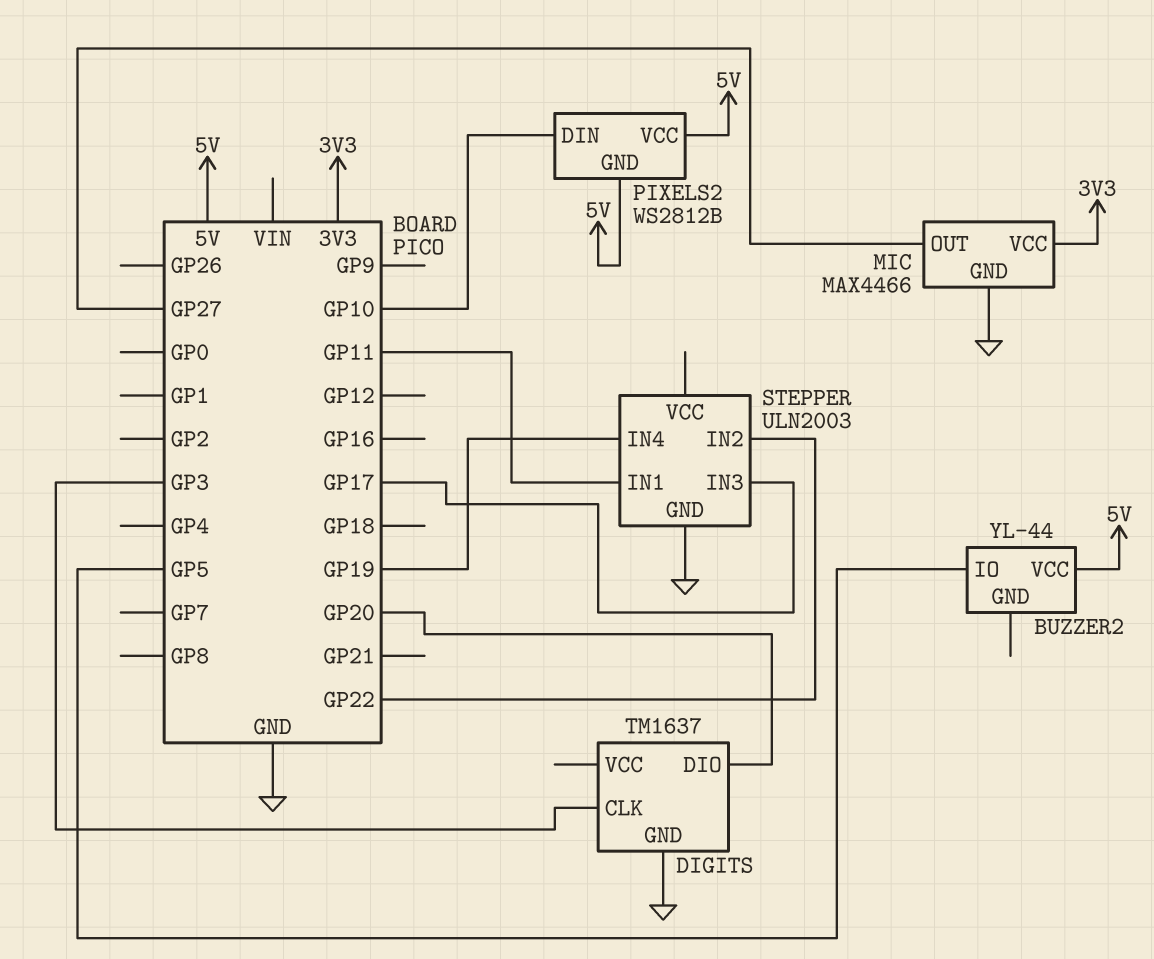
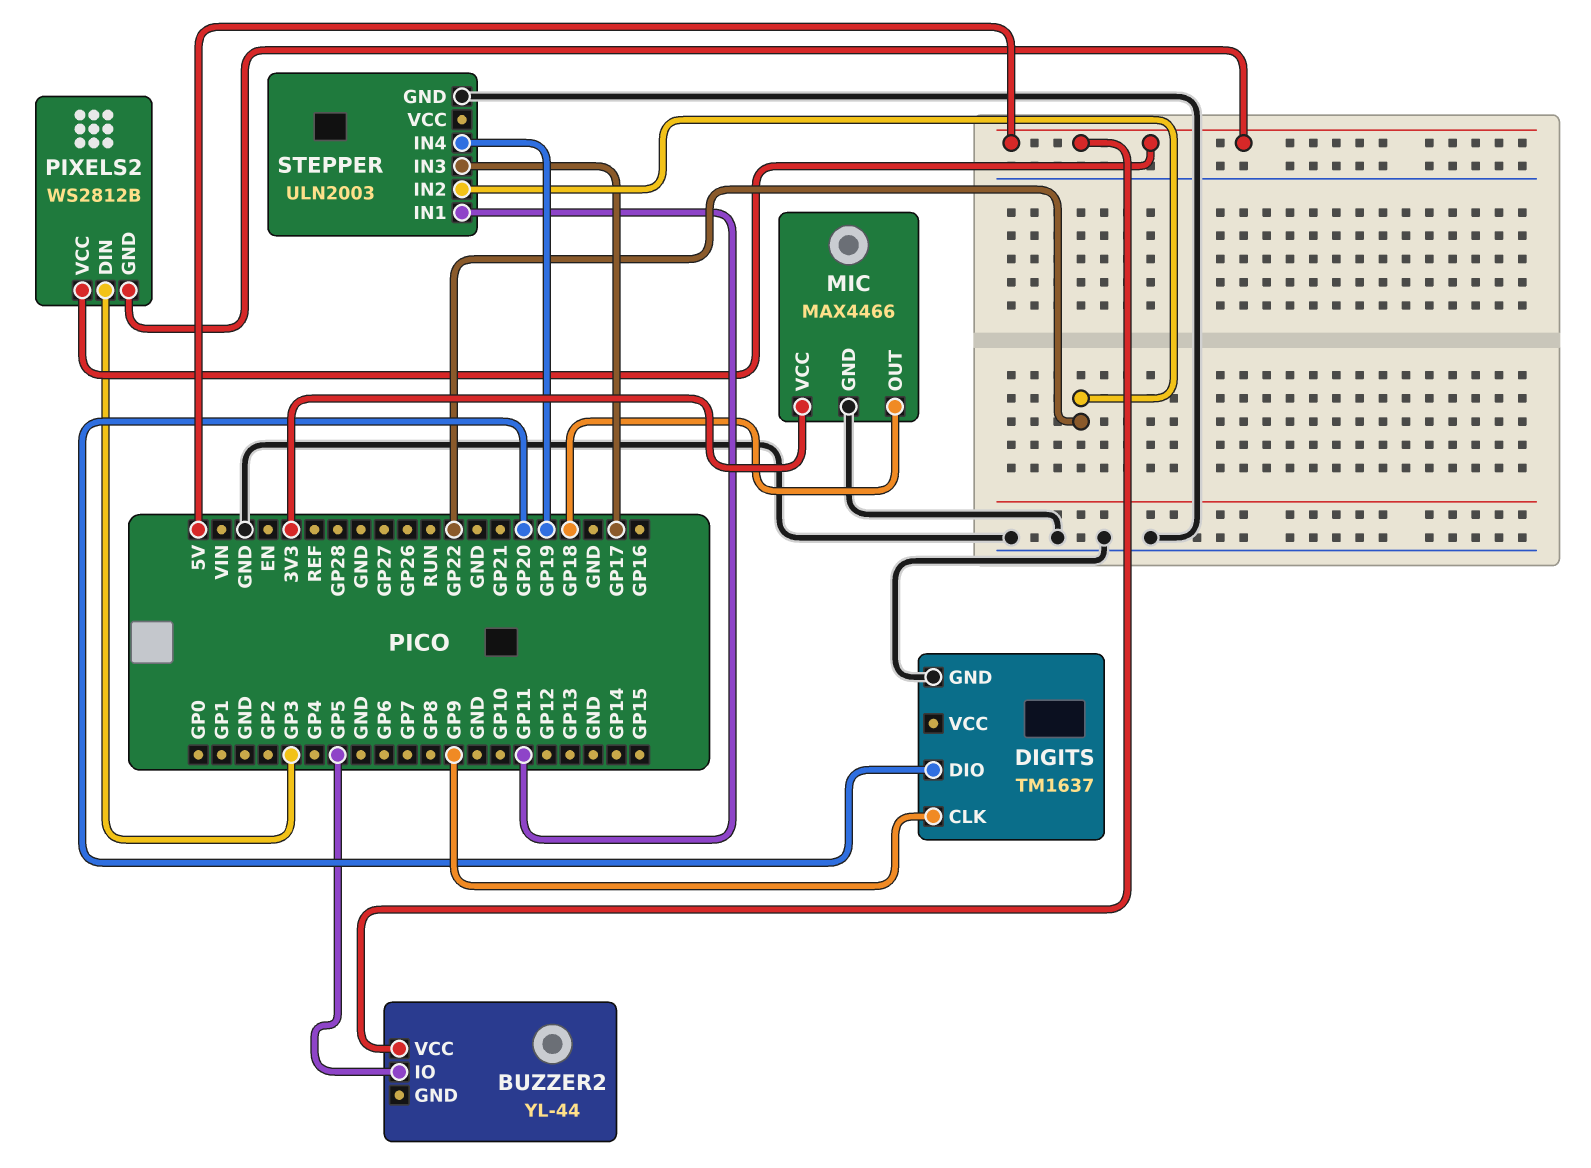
DIGITS pin CLK: GP3 -> GP9
MIC pin OUT: GP27 -> GP18
PIXELS2 pin DIN: GP10 -> GP3

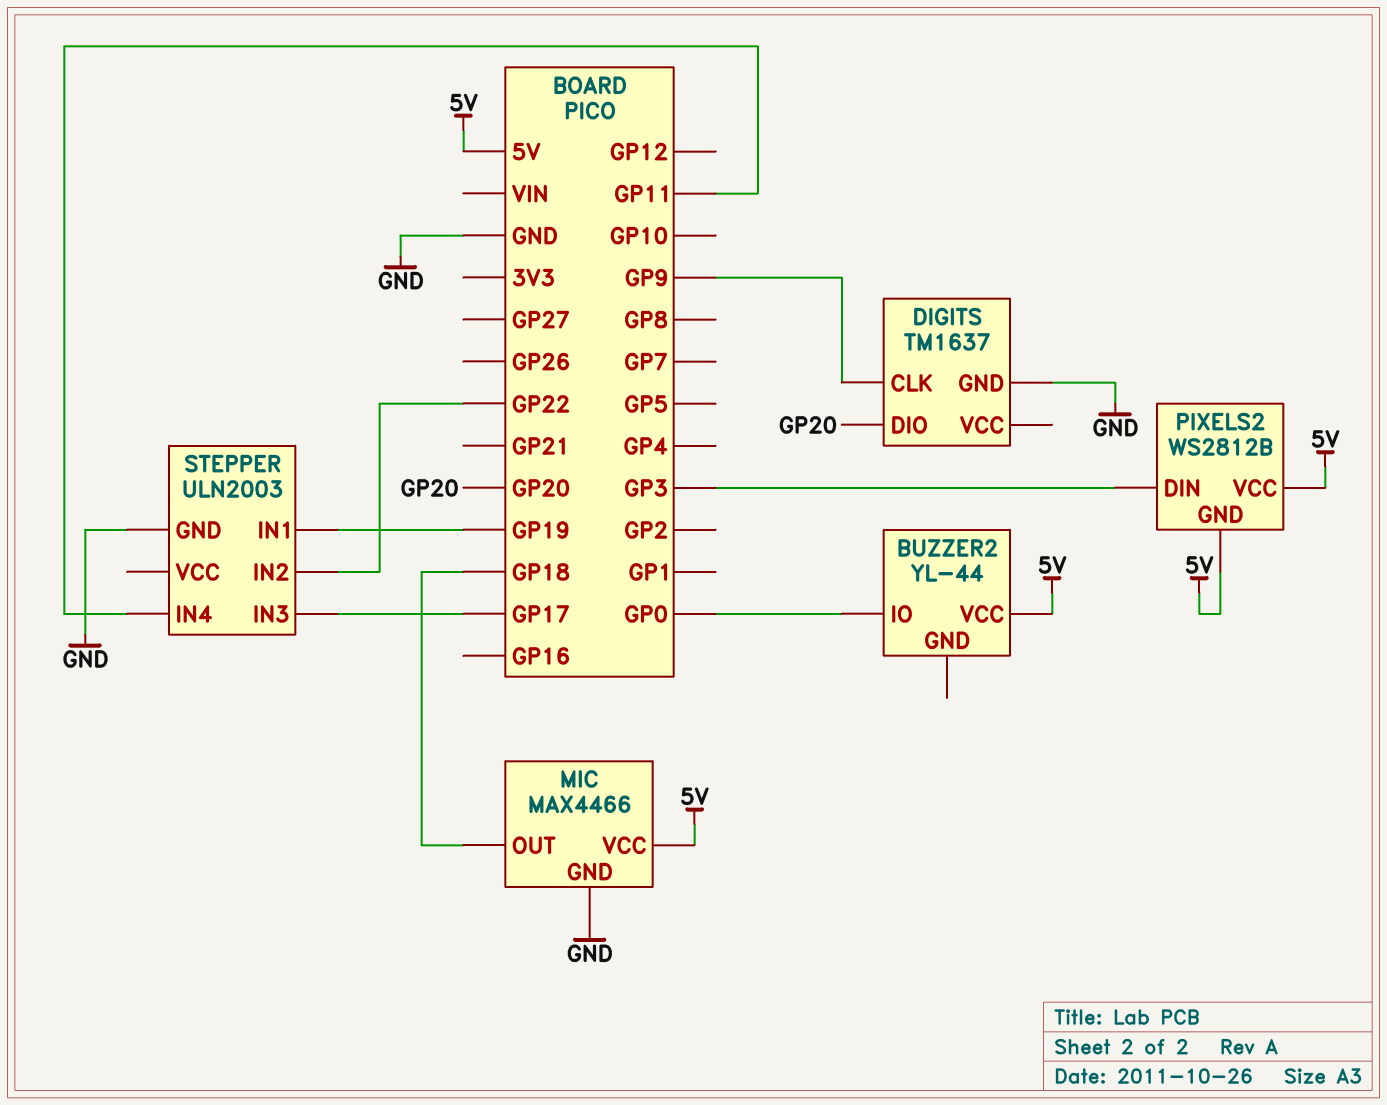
BUZZER2 pin IO: GP5 -> GP0
MIC pin VCC: 3V3 -> 5V
STEPPER pin IN1: GP11 -> GP19
STEPPER pin IN4: GP19 -> GP11

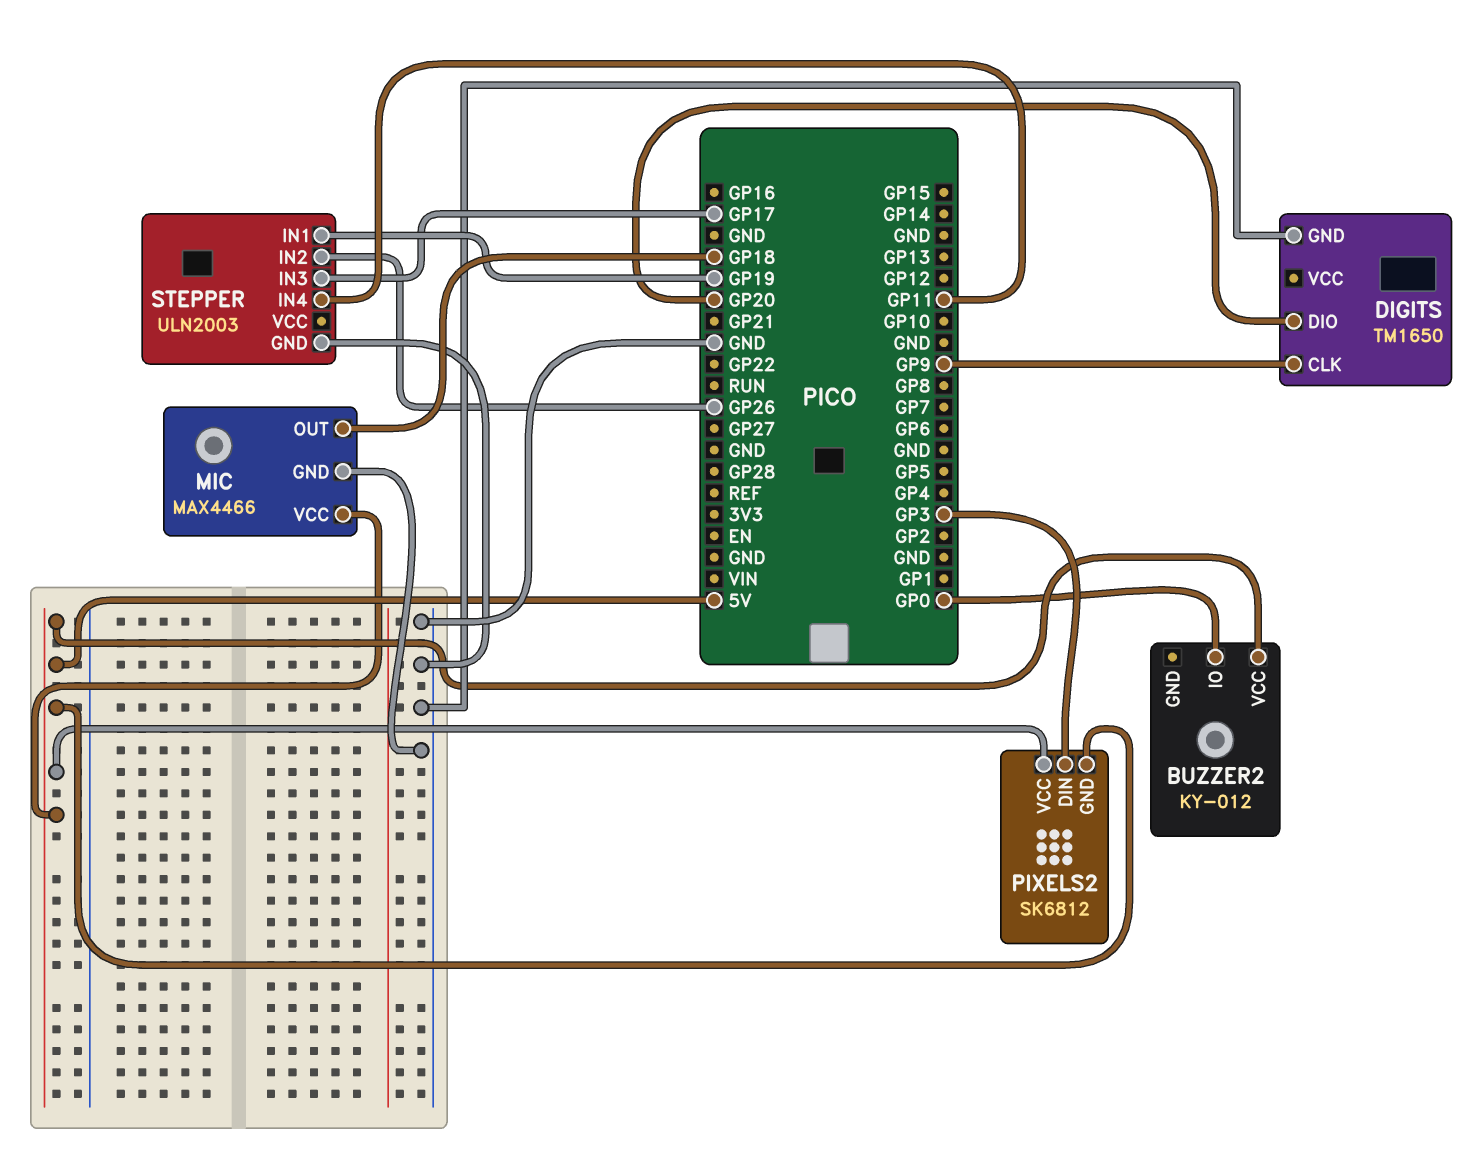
BUZZER2: YL-44 -> KY-012
DIGITS: TM1637 -> TM1650
PIXELS2: WS2812B -> SK6812
STEPPER pin IN2: GP22 -> GP26

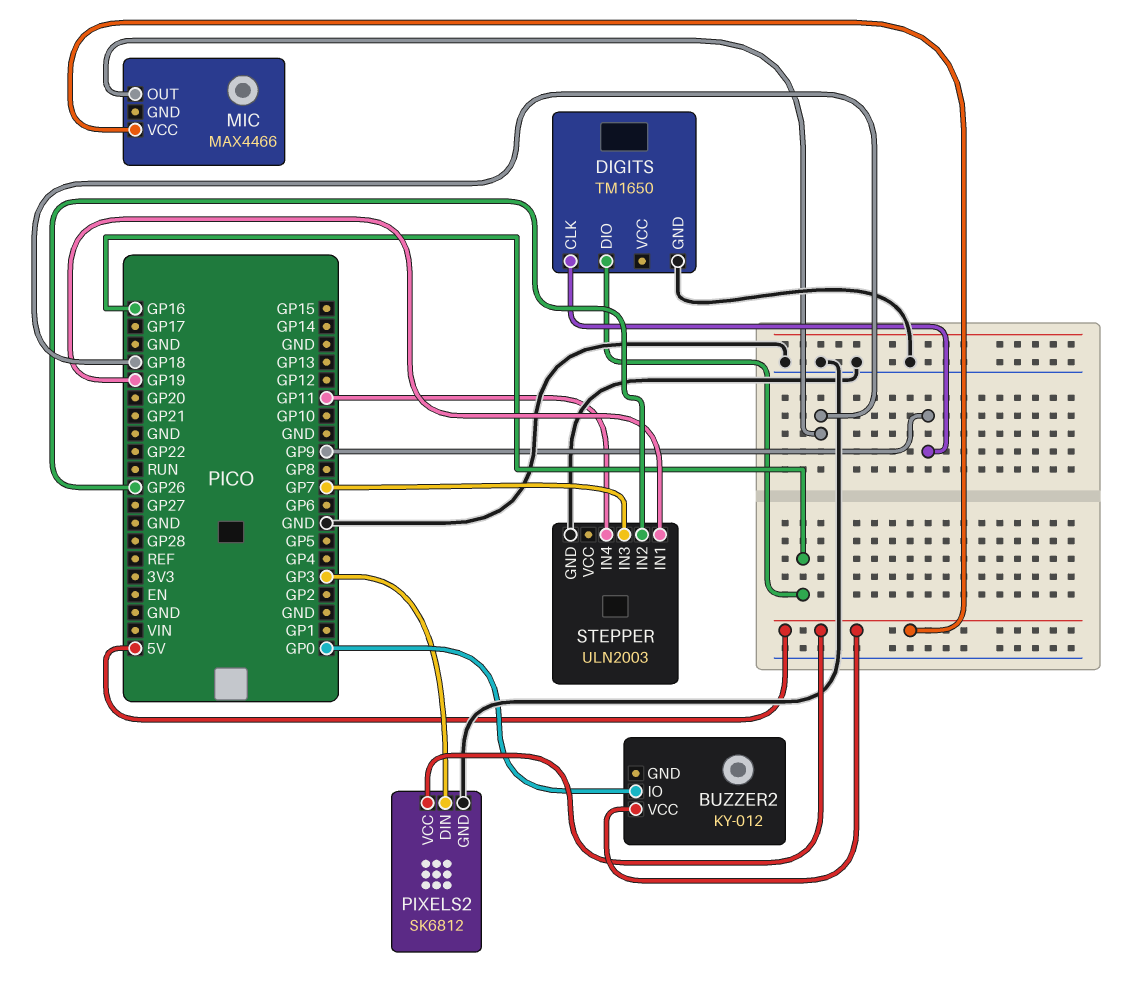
DIGITS pin DIO: GP20 -> GP16
MIC pin GND: GND -> none
PIXELS2 pin GND: 5V -> GND
STEPPER pin IN3: GP17 -> GP7

